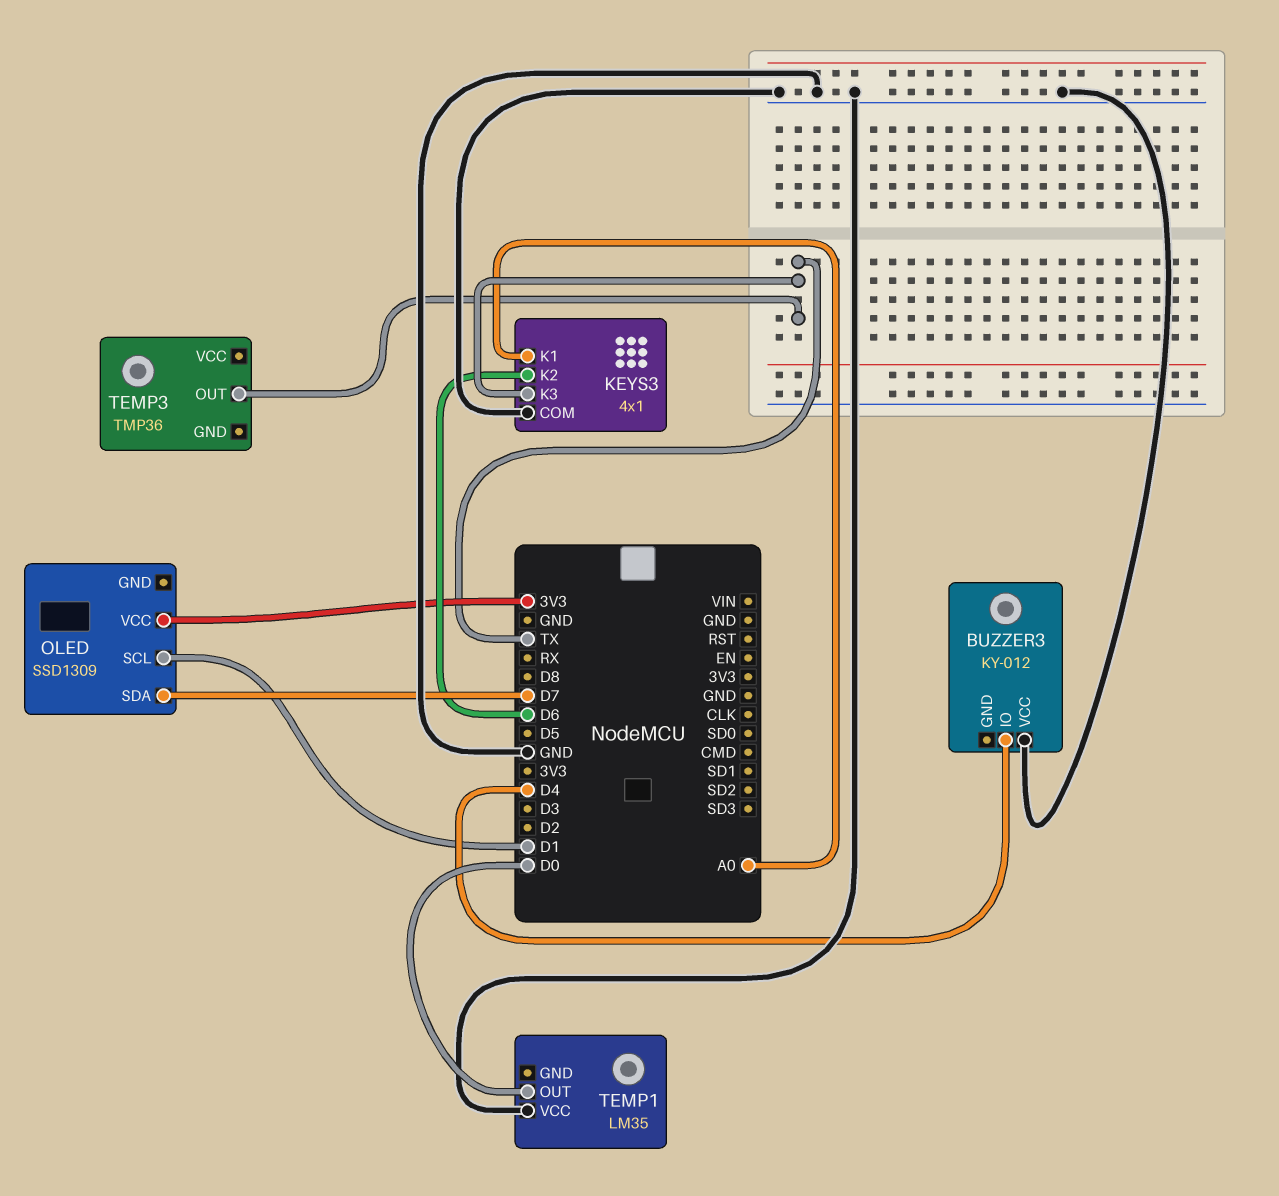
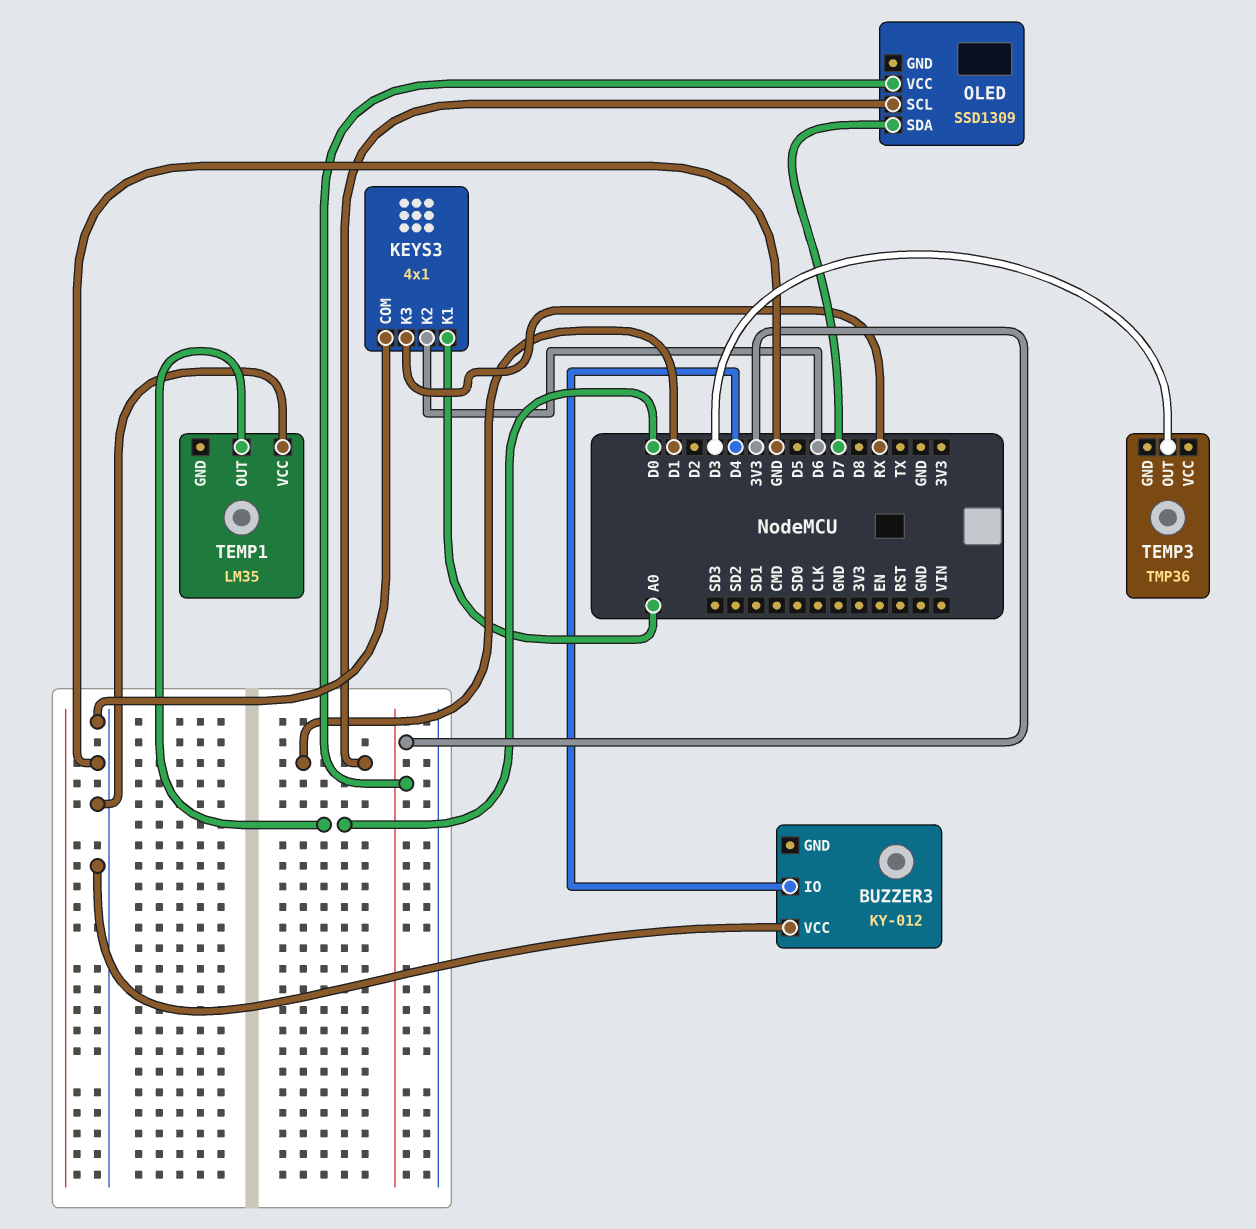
KEYS3 pin K3: TX -> RX
TEMP3 pin OUT: TX -> D3

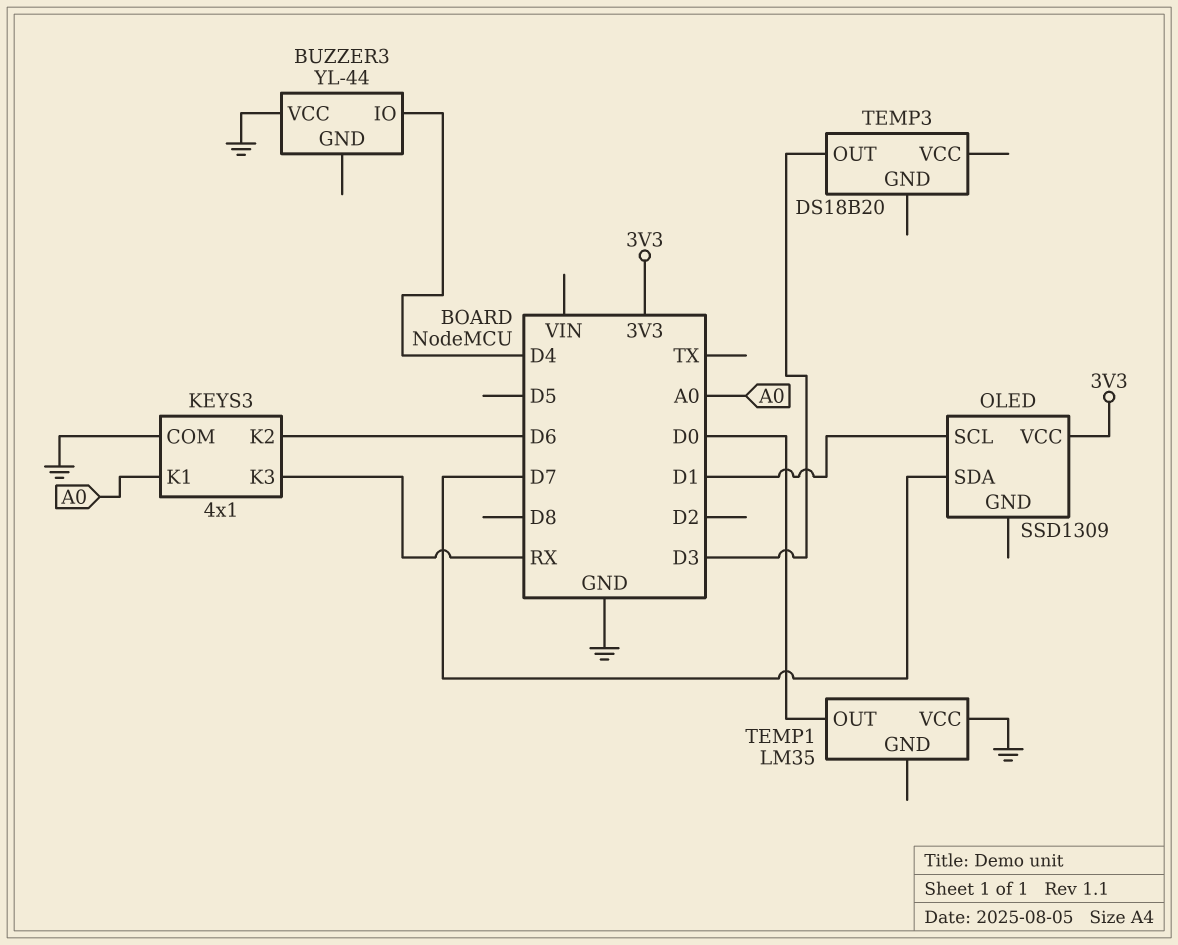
BUZZER3: KY-012 -> YL-44
TEMP3: TMP36 -> DS18B20

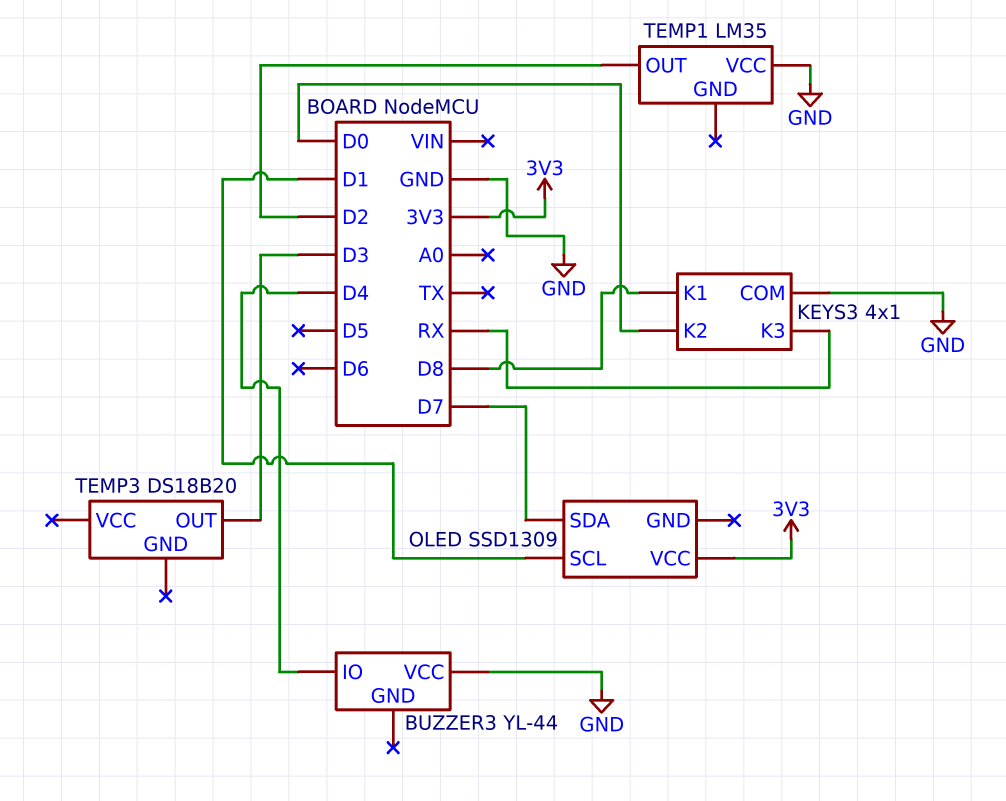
KEYS3 pin K1: A0 -> D8
KEYS3 pin K2: D6 -> D0
TEMP1 pin OUT: D0 -> D2

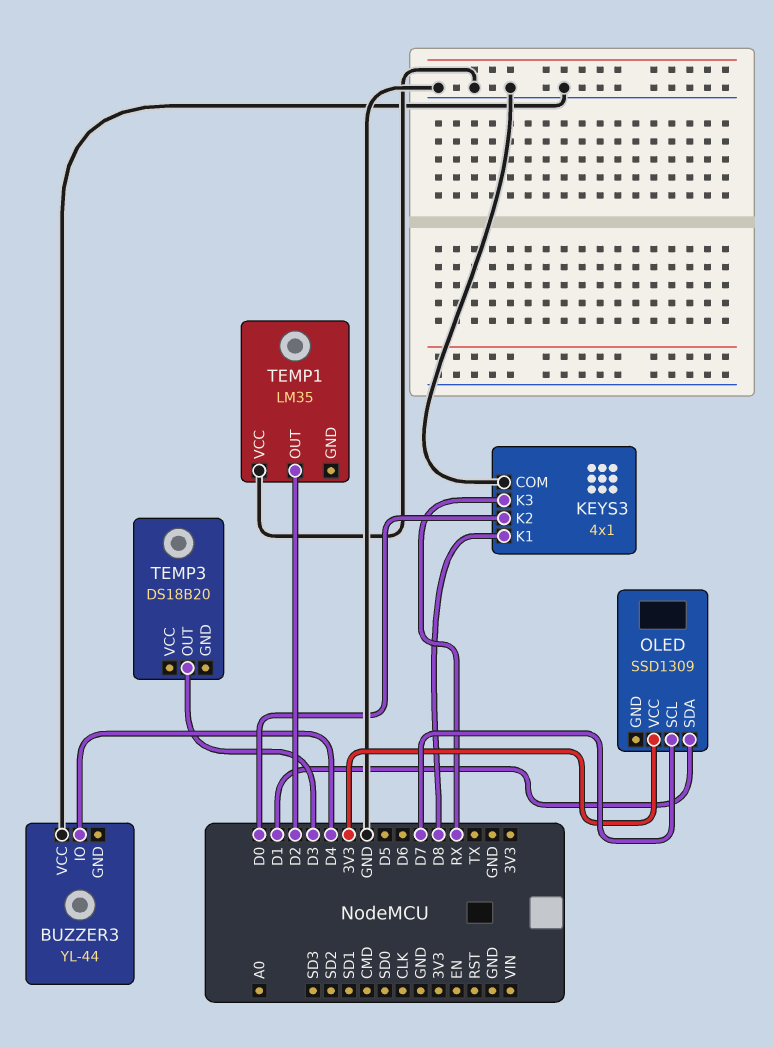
OLED pin SCL: D1 -> D7
OLED pin SDA: D7 -> D1

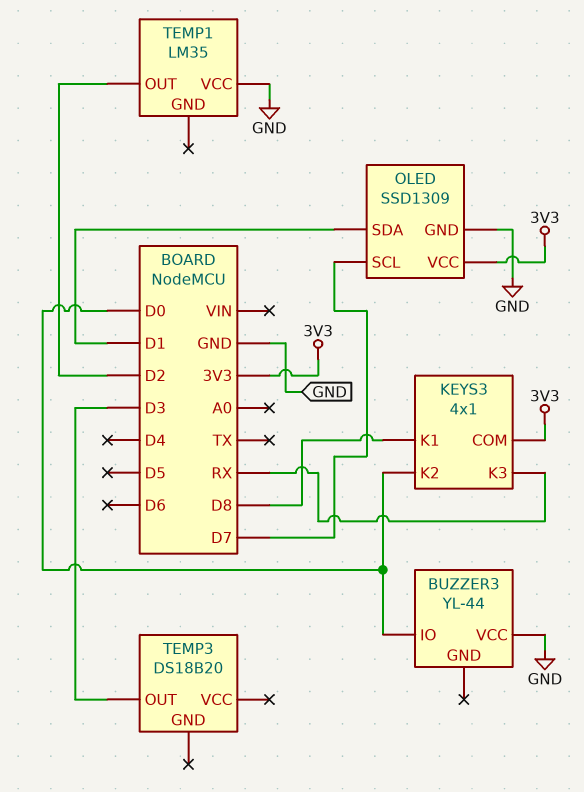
BUZZER3 pin IO: D4 -> D0
KEYS3 pin COM: GND -> 3V3
OLED pin GND: none -> GND

